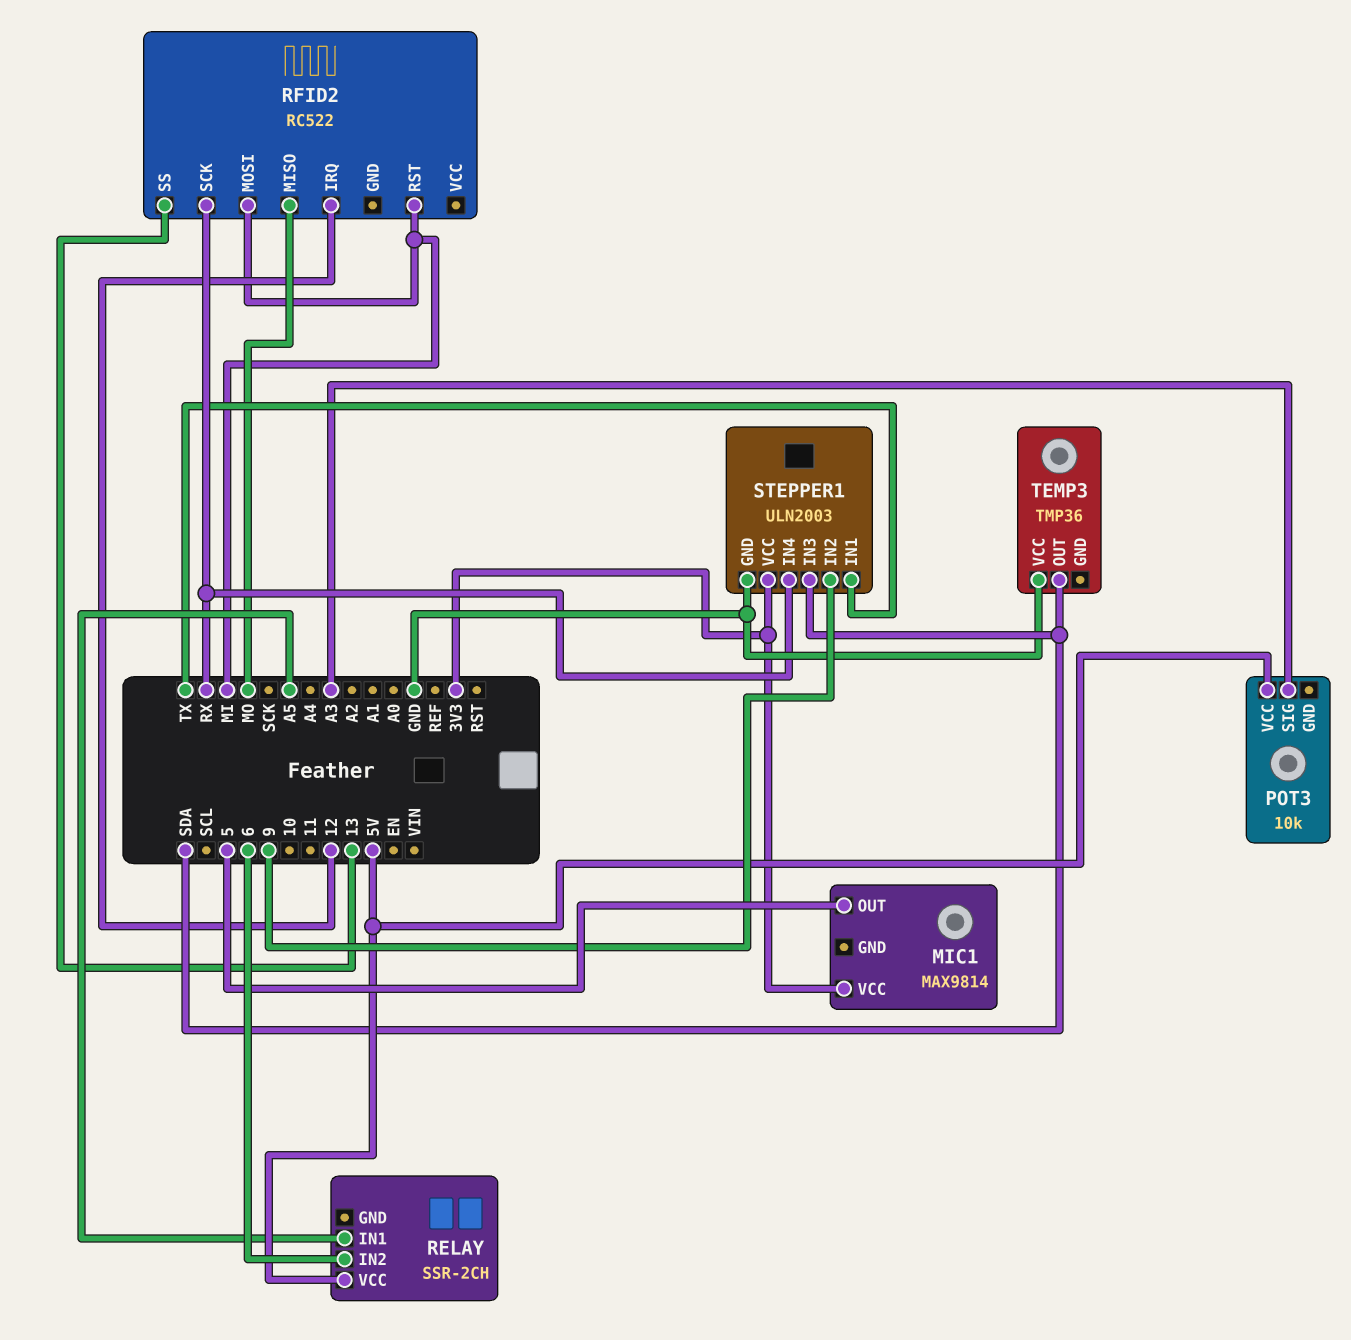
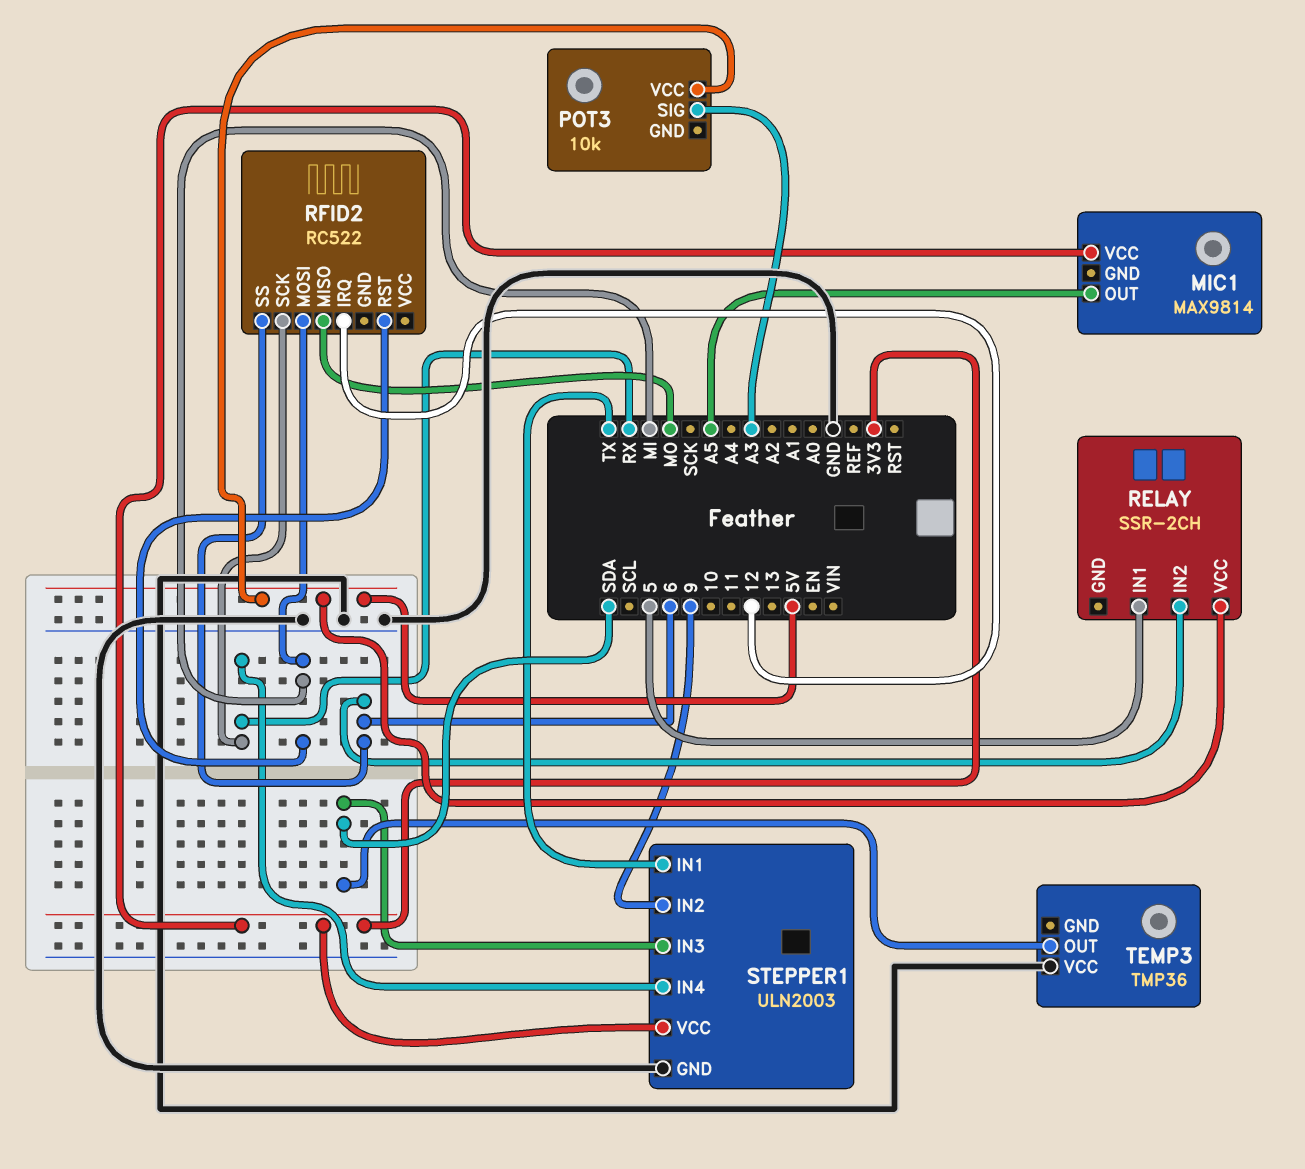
MIC1 pin OUT: 5 -> A5
RELAY pin IN1: A5 -> 5
RFID2 pin SS: 13 -> 6

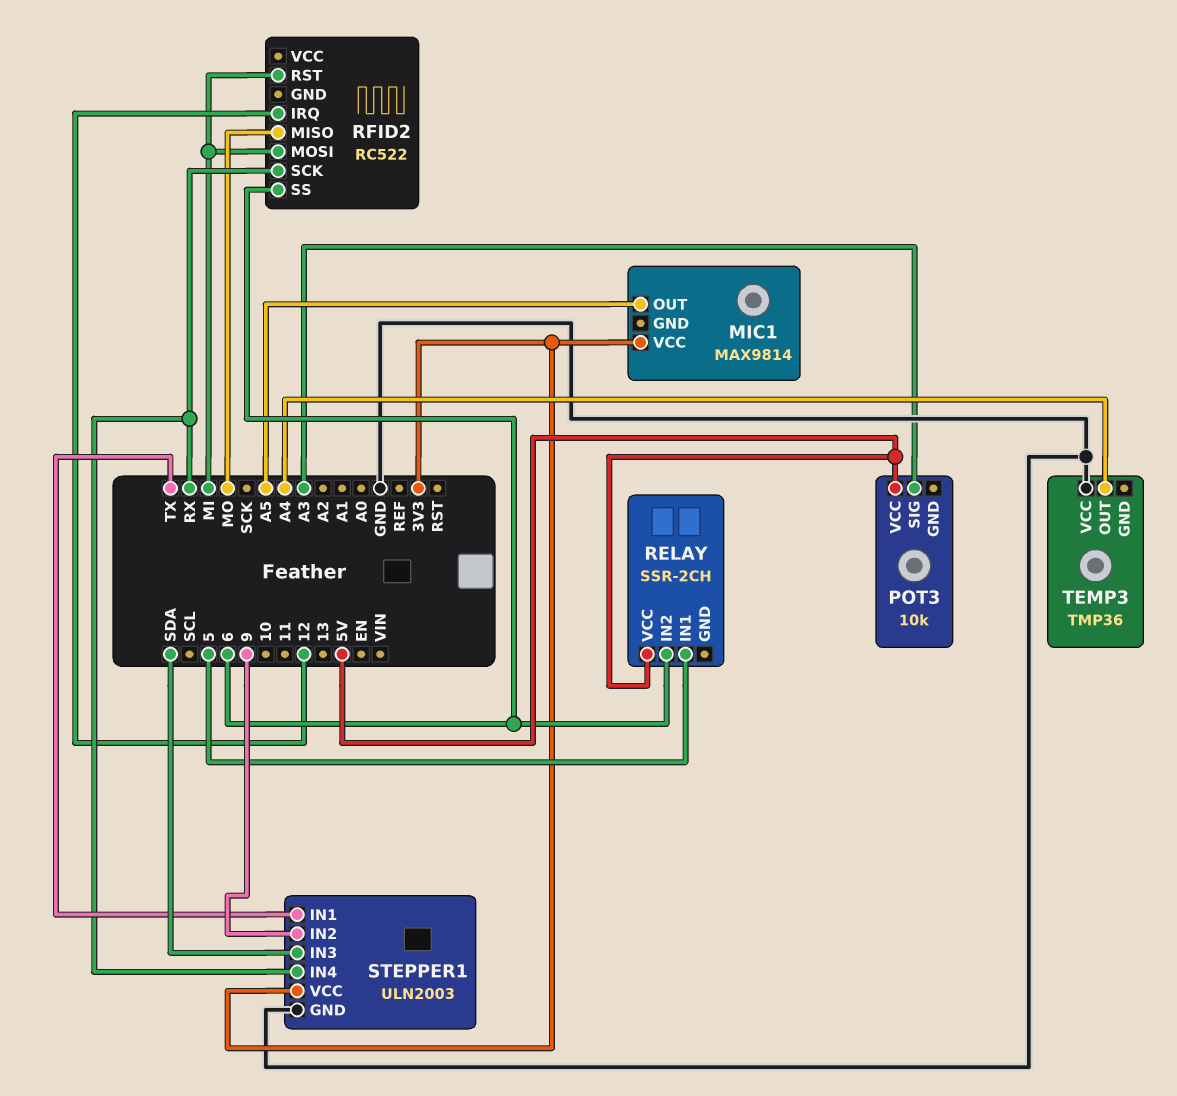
TEMP3 pin OUT: SDA -> A4

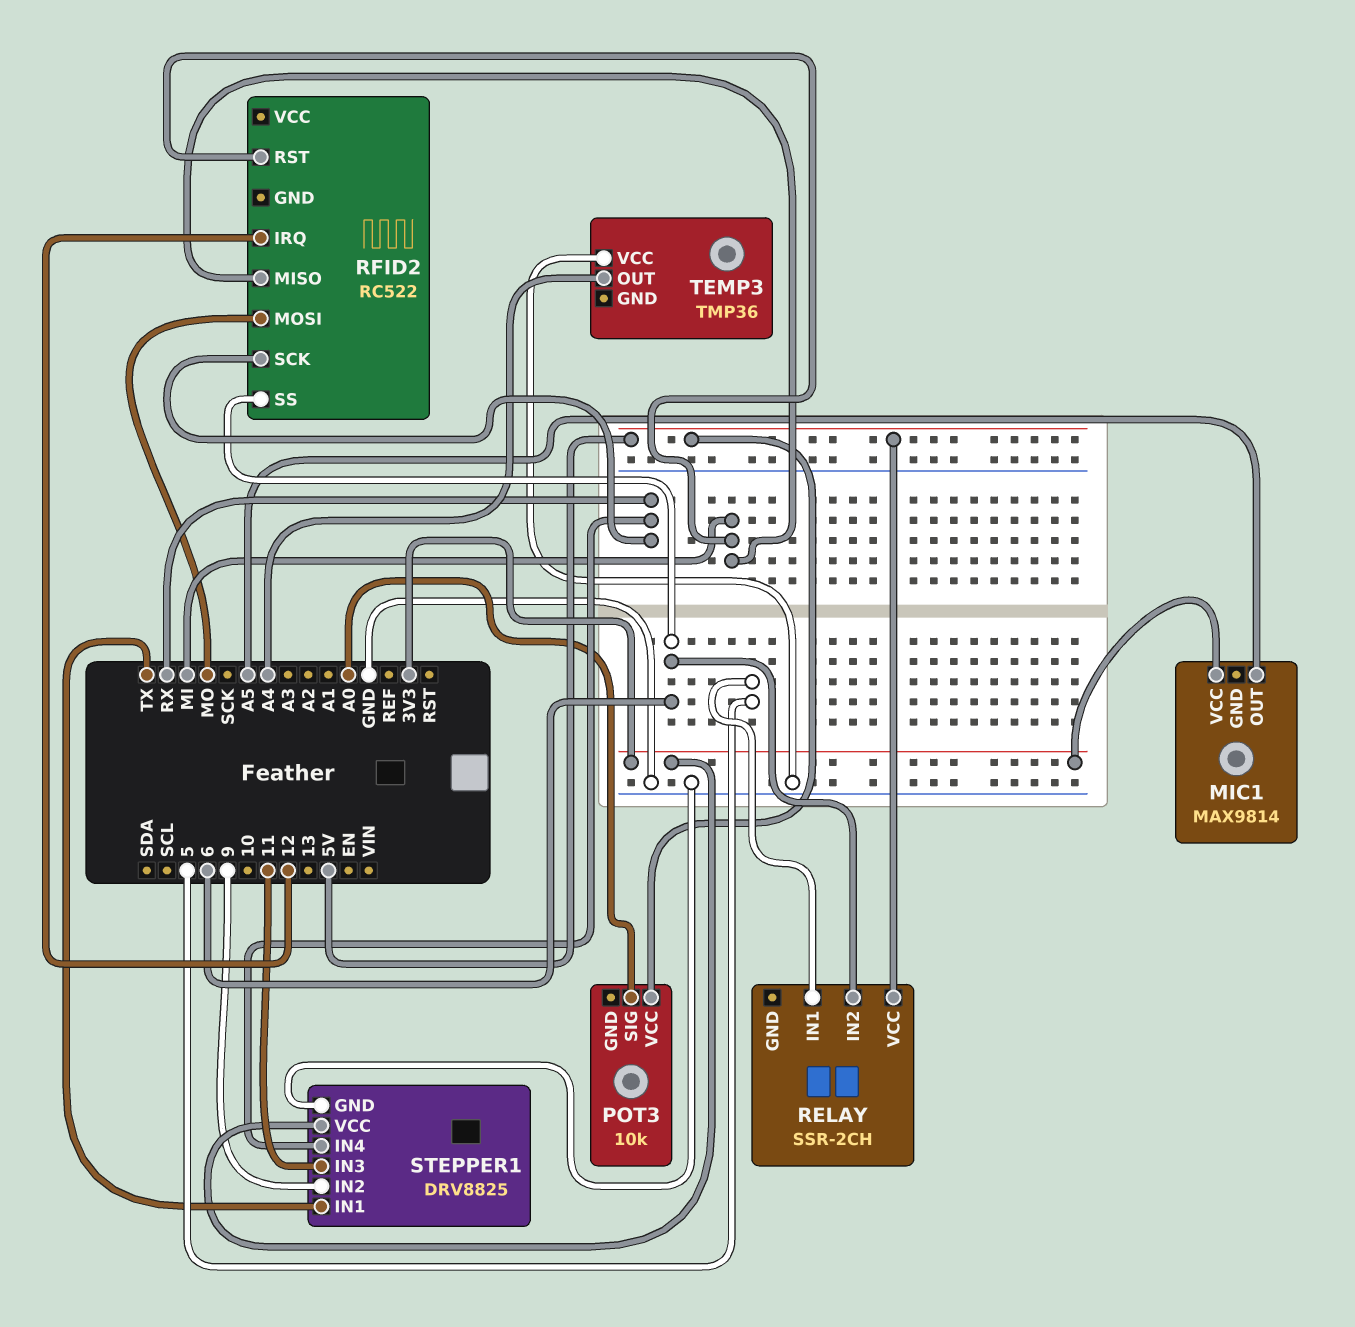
POT3 pin SIG: A3 -> A0
RFID2 pin MISO: MO -> MI
RFID2 pin MOSI: MI -> MO
STEPPER1: ULN2003 -> DRV8825
STEPPER1 pin IN3: SDA -> 11

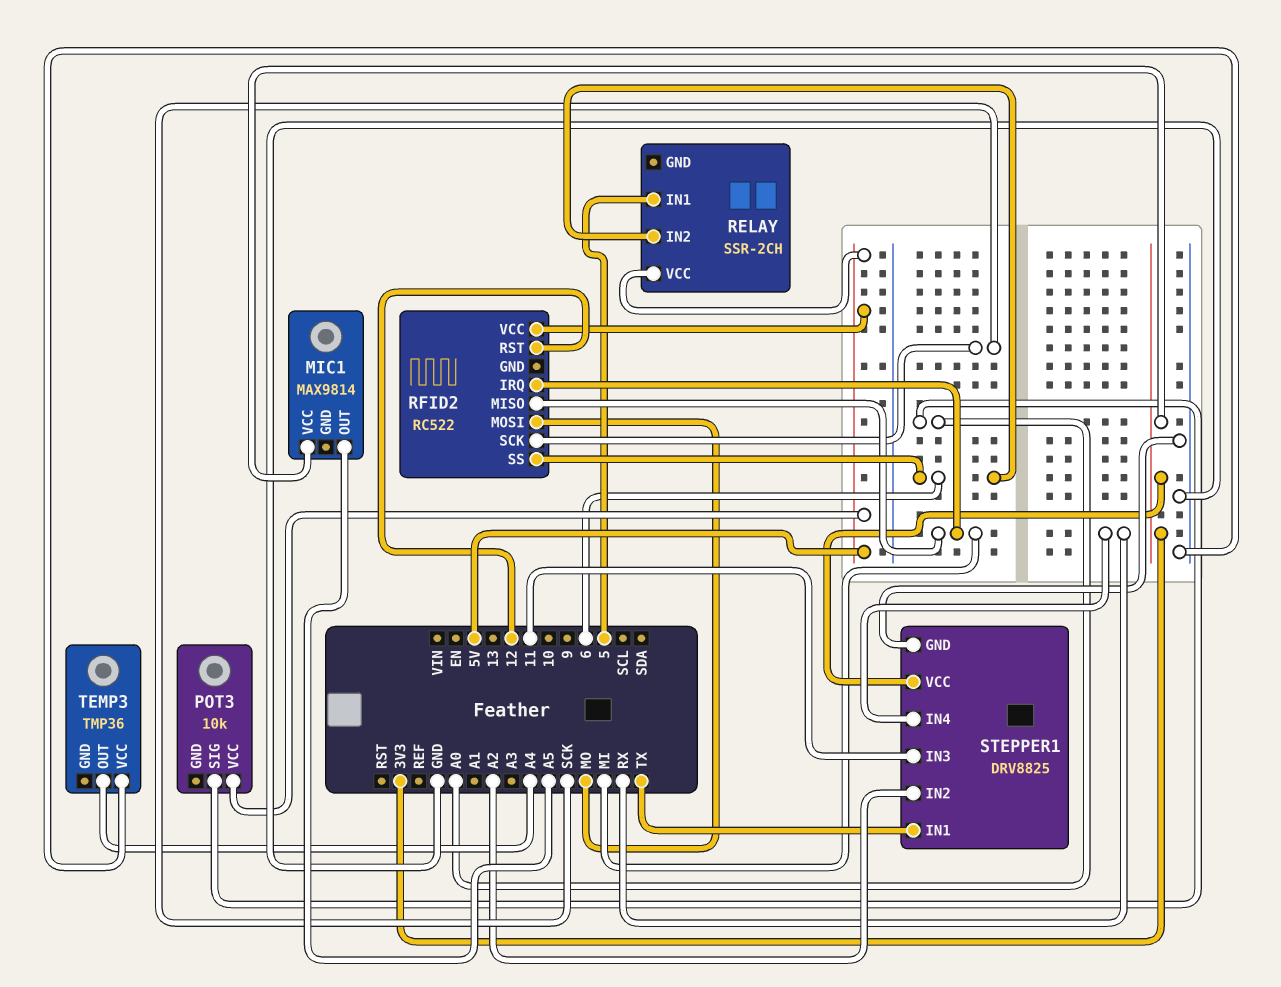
RFID2 pin IRQ: 12 -> MI
RFID2 pin RST: MI -> 12
RFID2 pin SCK: RX -> SCK
RFID2 pin VCC: none -> 5V
STEPPER1 pin IN2: 9 -> A2

